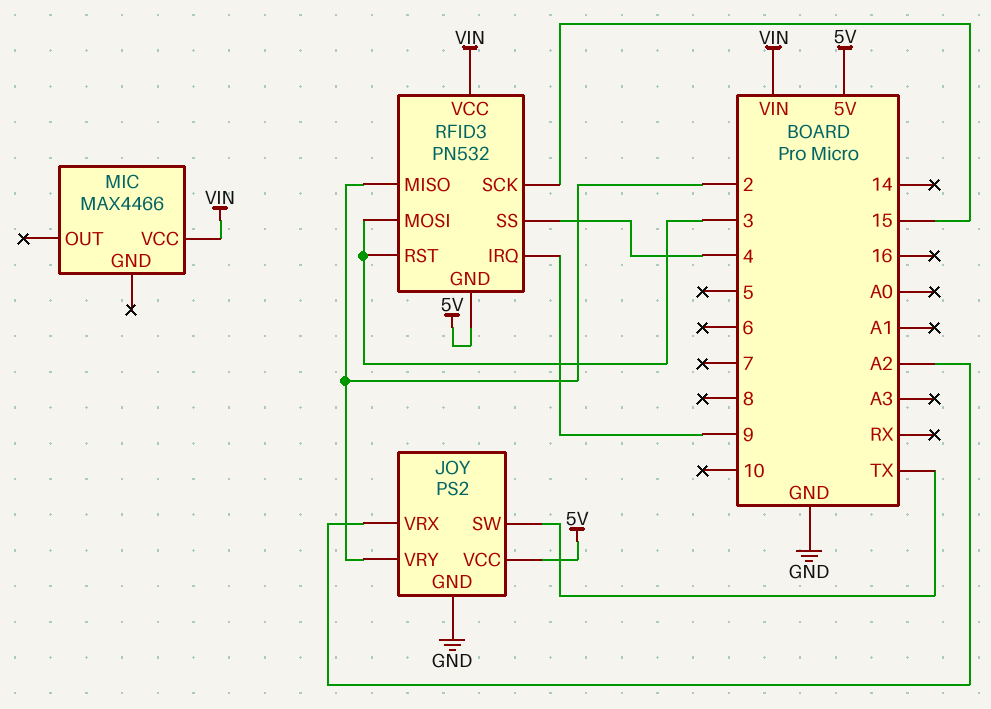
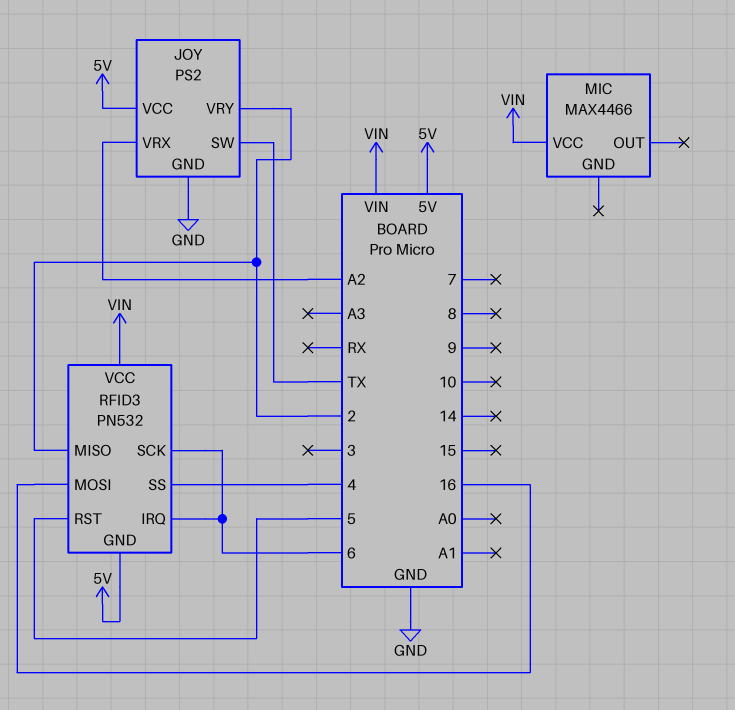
RFID3 pin IRQ: 9 -> 6
RFID3 pin MOSI: 3 -> 16
RFID3 pin RST: 3 -> 5
RFID3 pin SCK: 15 -> 6

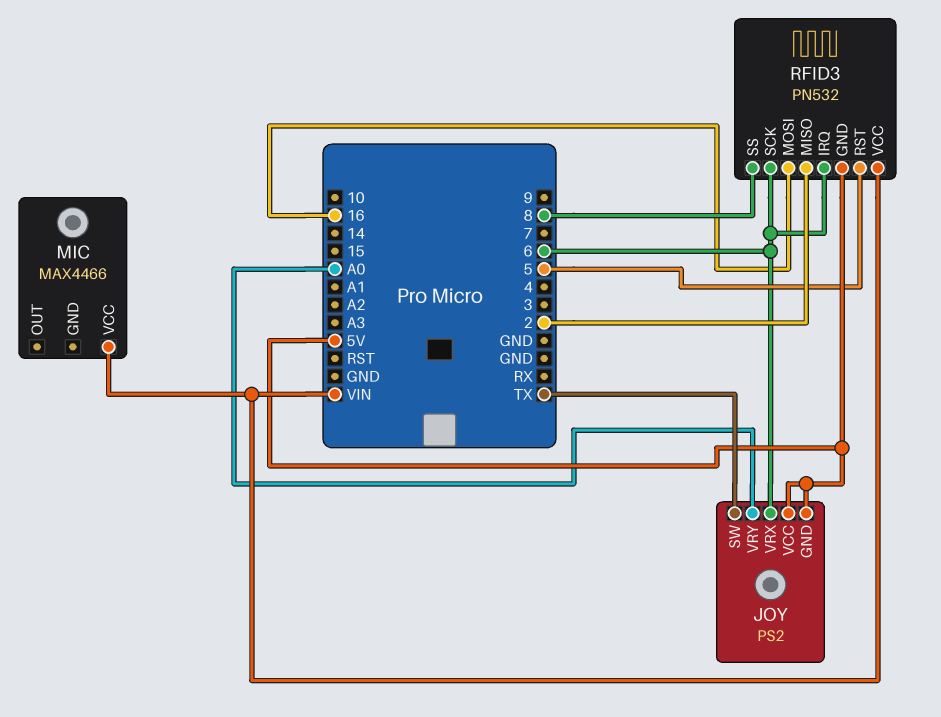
JOY pin GND: GND -> 5V
JOY pin VRX: A2 -> 6
JOY pin VRY: 2 -> A0
RFID3 pin SS: 4 -> 8

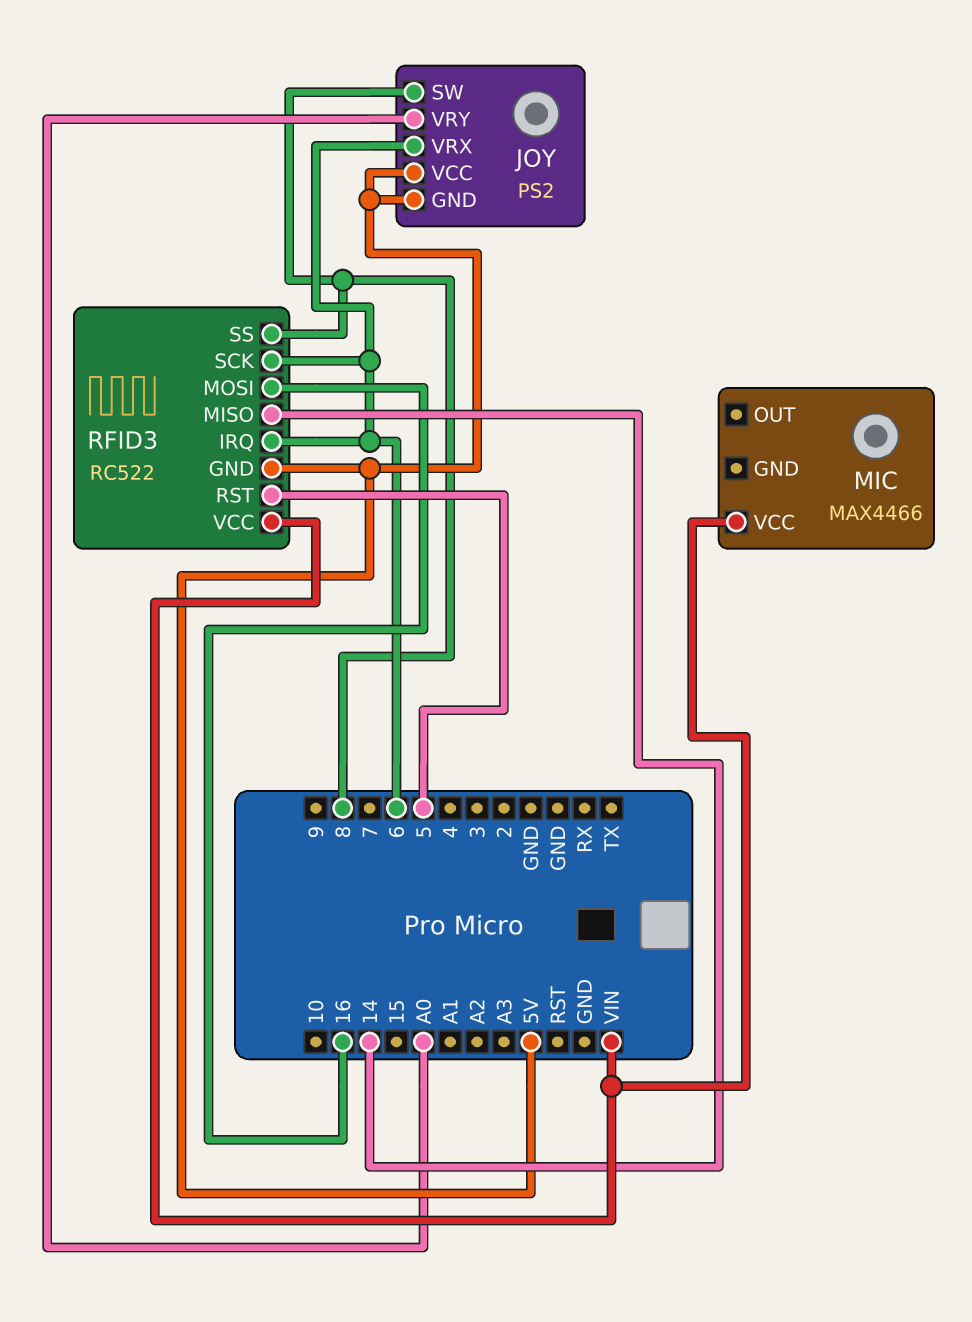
JOY pin SW: TX -> 8
RFID3: PN532 -> RC522
RFID3 pin MISO: 2 -> 14

